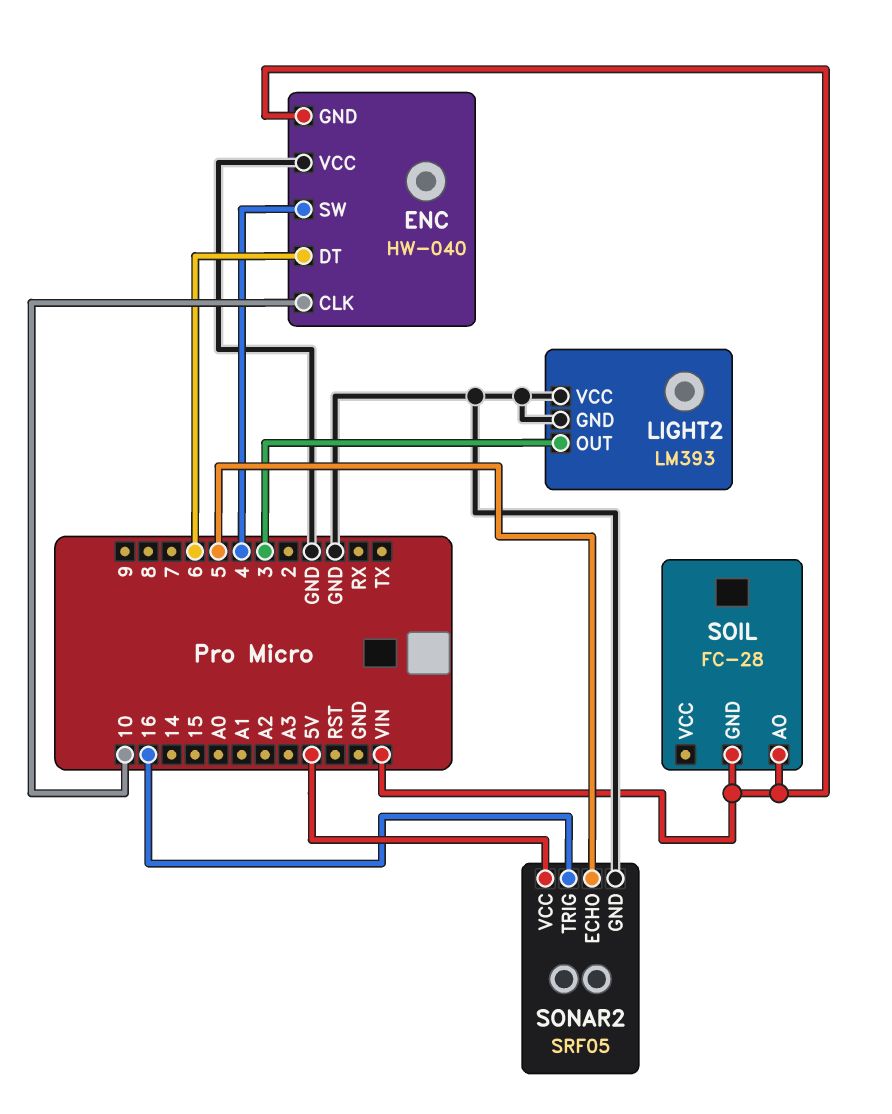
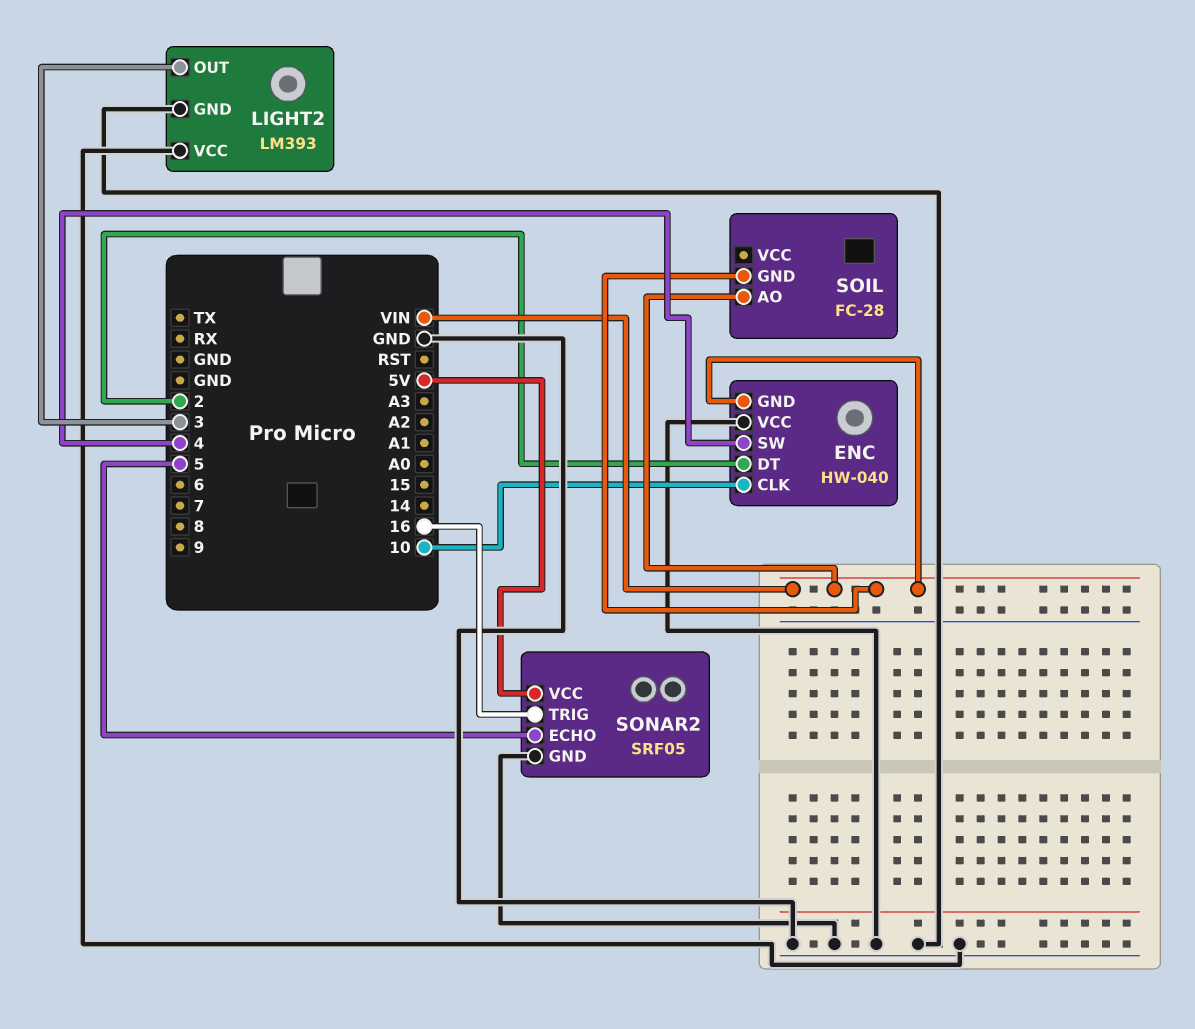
ENC pin DT: 6 -> 2

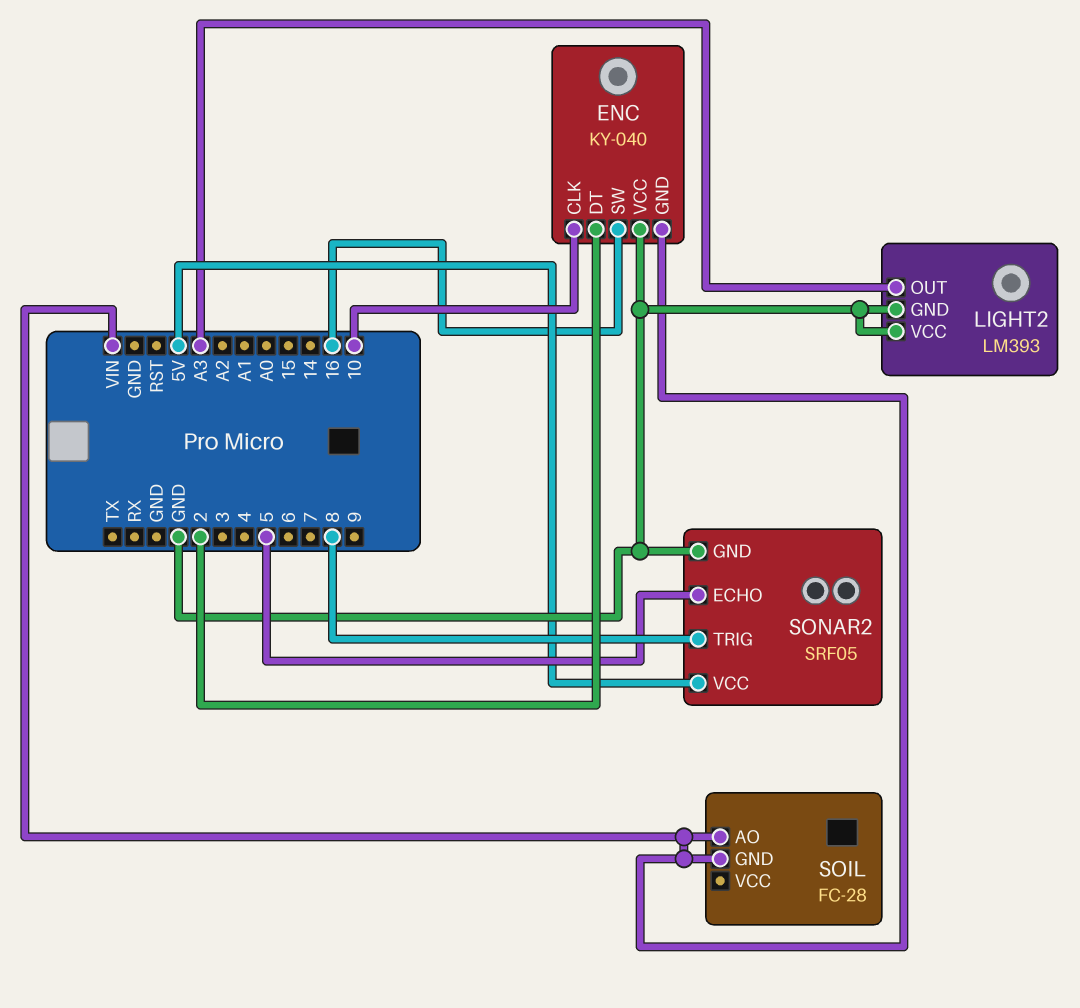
ENC: HW-040 -> KY-040
ENC pin SW: 4 -> 16
LIGHT2 pin OUT: 3 -> A3
SONAR2 pin TRIG: 16 -> 8

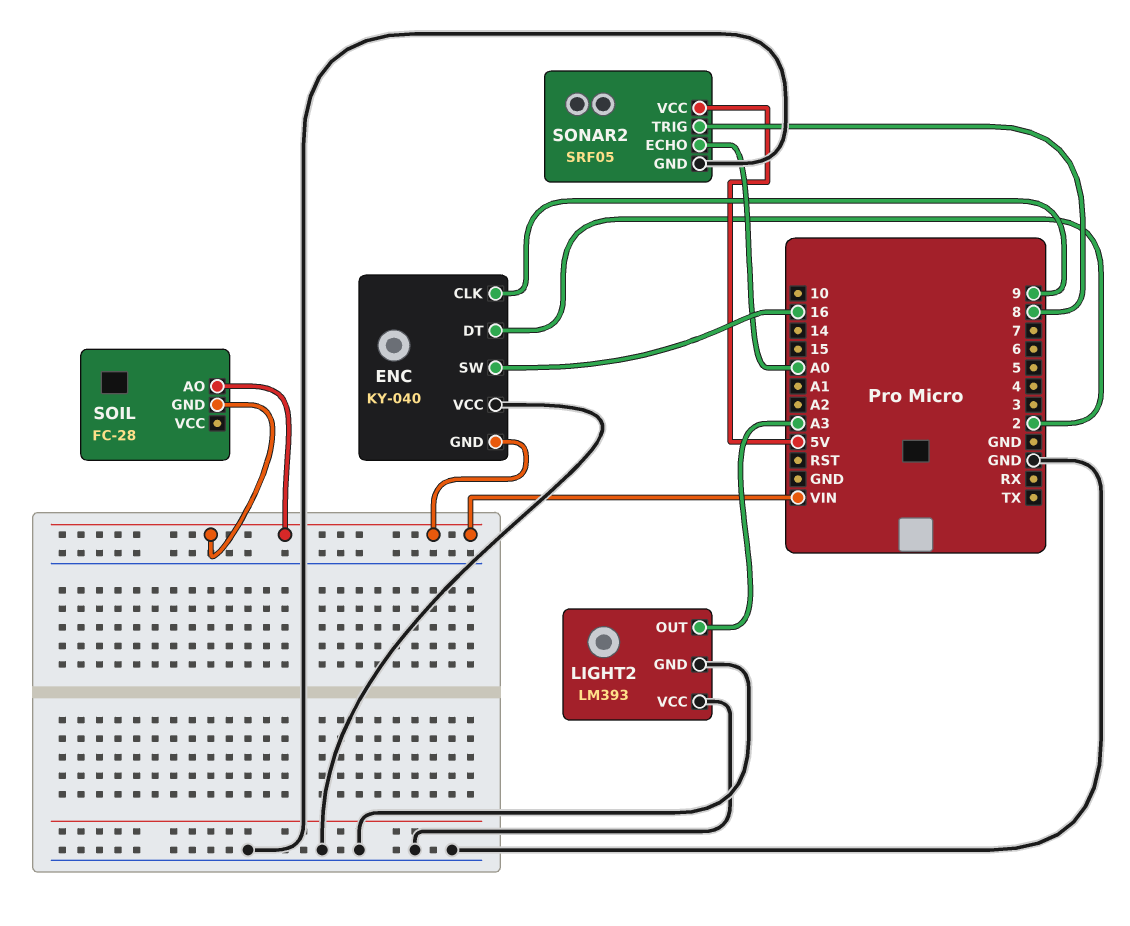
ENC pin CLK: 10 -> 9
SONAR2 pin ECHO: 5 -> A0

